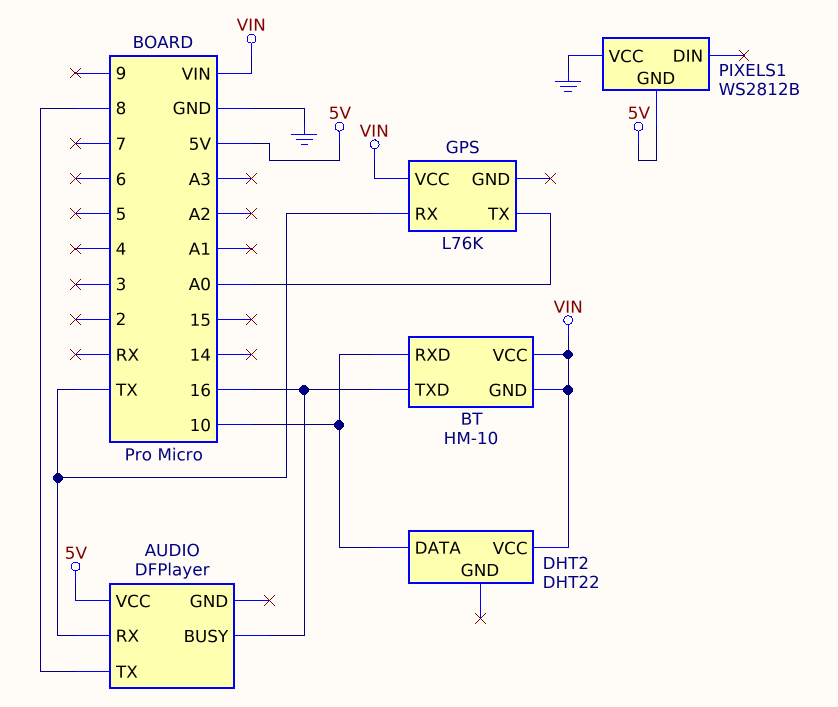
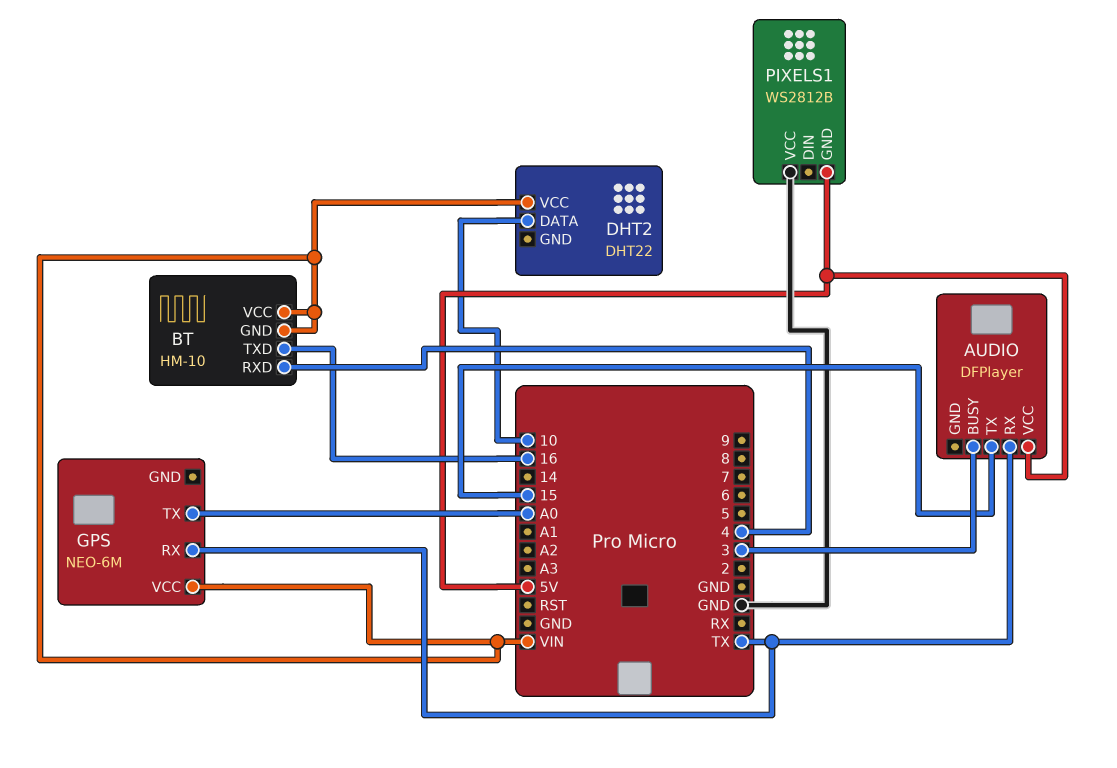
AUDIO pin BUSY: 16 -> 3
AUDIO pin TX: 8 -> 15
BT pin RXD: 10 -> 4
GPS: L76K -> NEO-6M

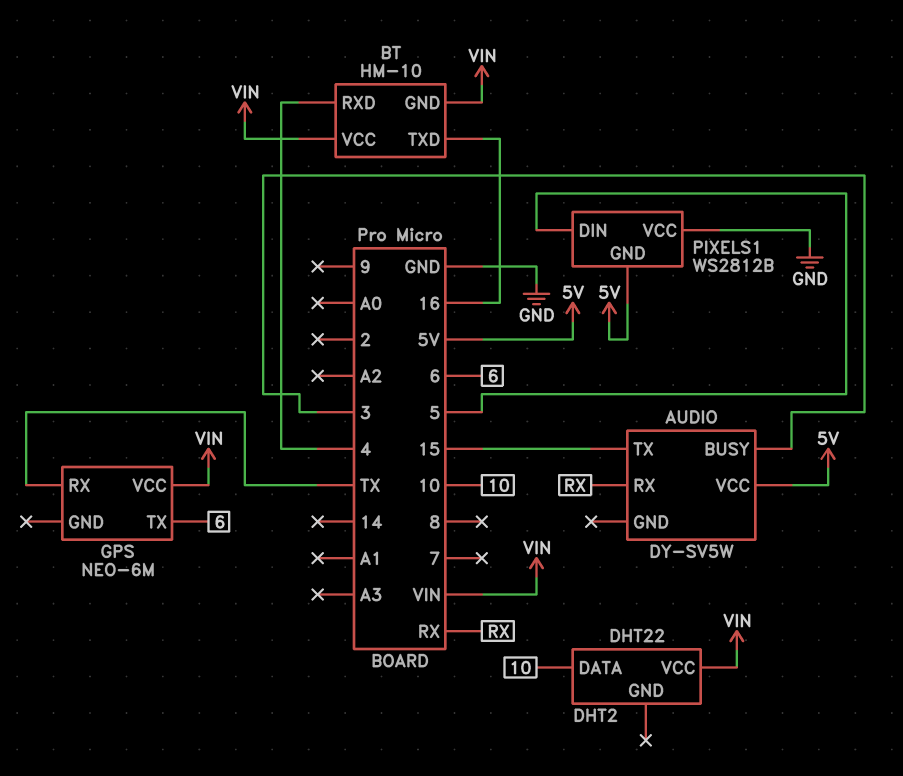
AUDIO: DFPlayer -> DY-SV5W
AUDIO pin RX: TX -> RX
GPS pin TX: A0 -> 6
PIXELS1 pin DIN: none -> 5

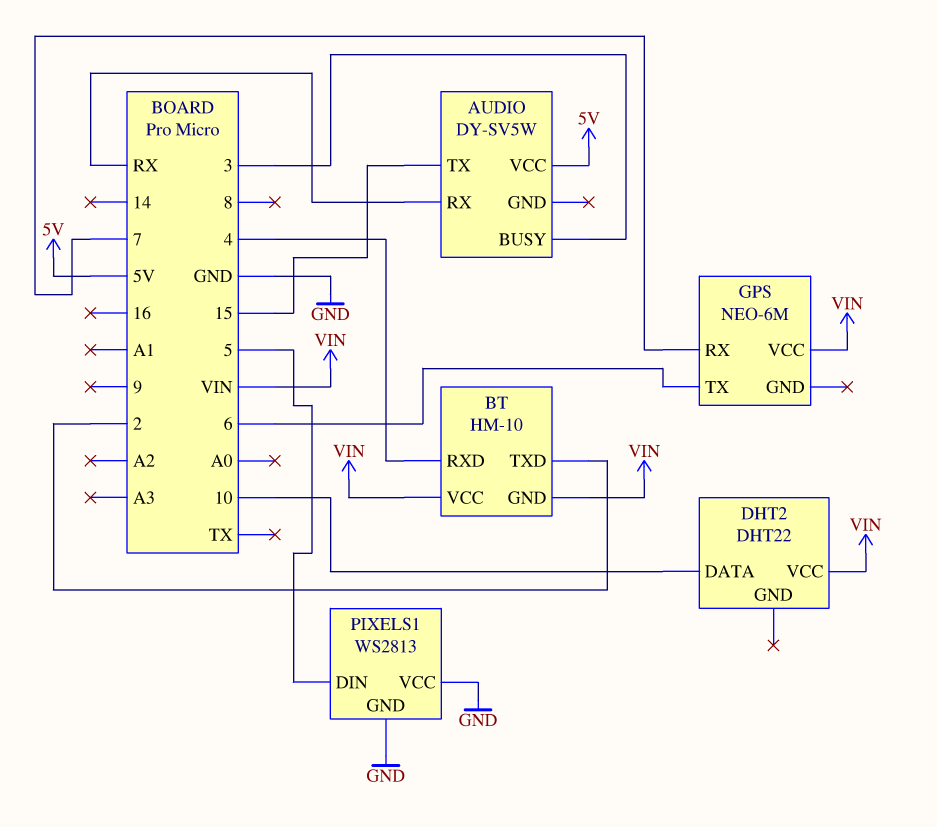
BT pin TXD: 16 -> 2
GPS pin RX: TX -> 7
PIXELS1: WS2812B -> WS2813
PIXELS1 pin GND: 5V -> GND

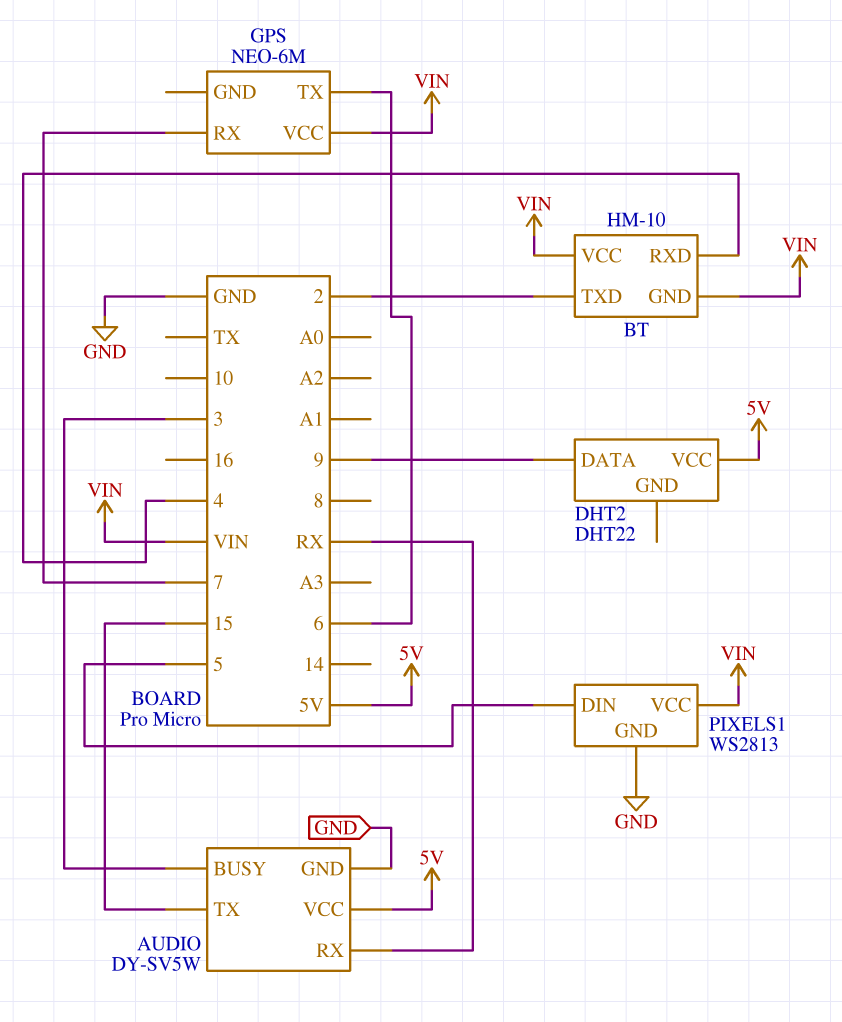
AUDIO pin GND: none -> GND
DHT2 pin DATA: 10 -> 9
DHT2 pin VCC: VIN -> 5V
PIXELS1 pin VCC: GND -> VIN

